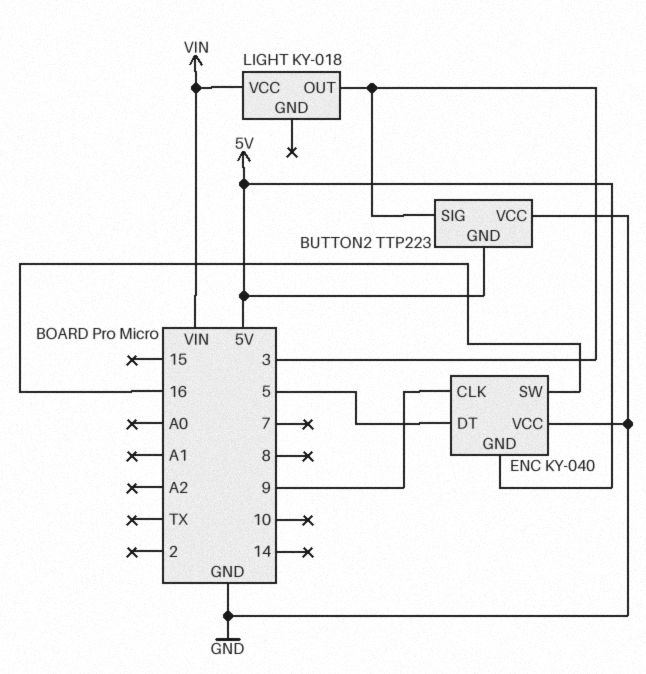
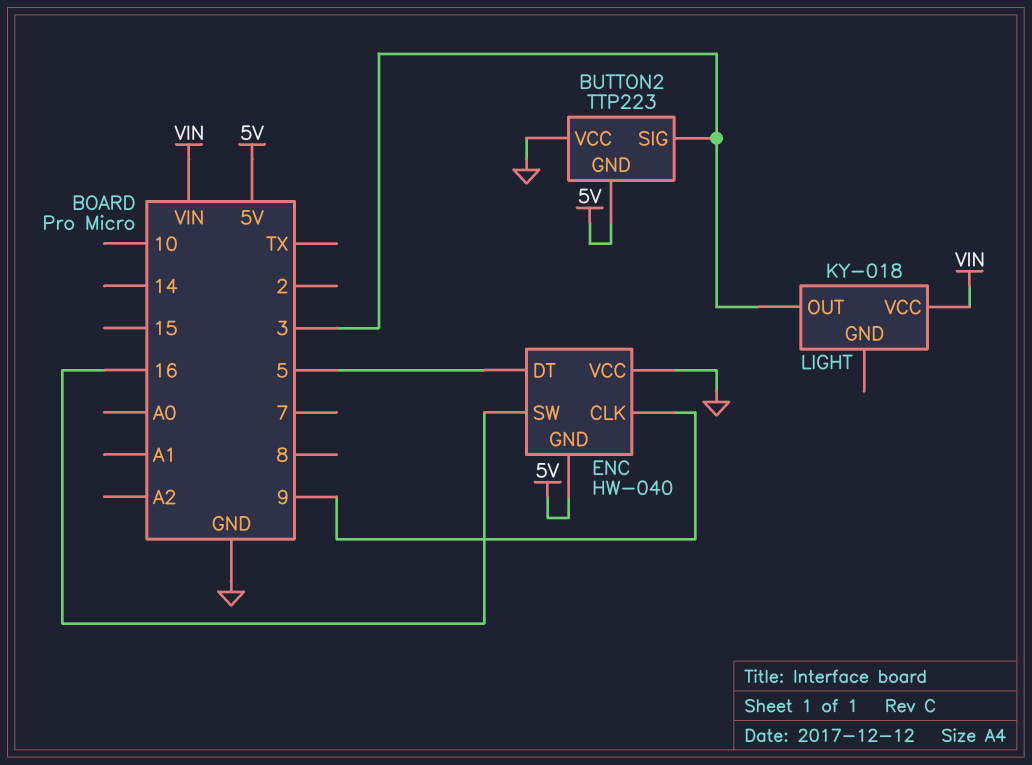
ENC: KY-040 -> HW-040

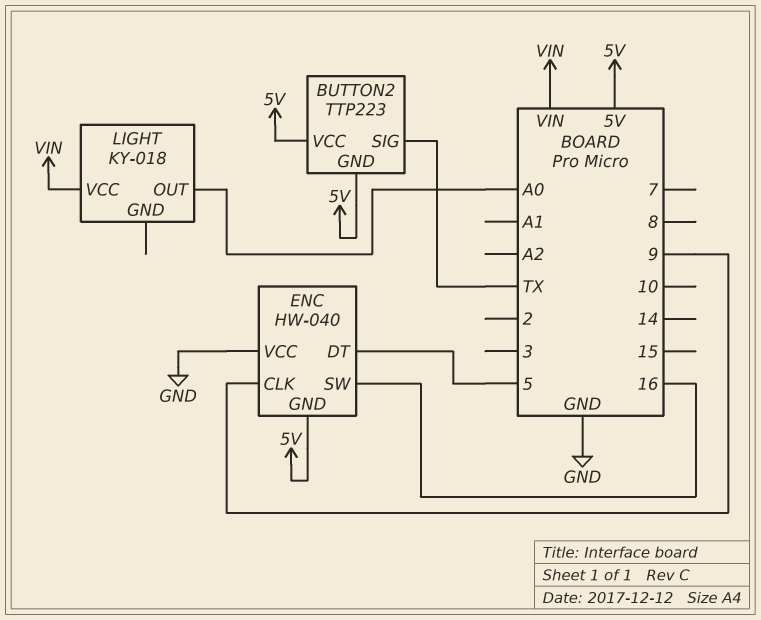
BUTTON2 pin SIG: 3 -> TX
BUTTON2 pin VCC: GND -> 5V
LIGHT pin OUT: 3 -> A0

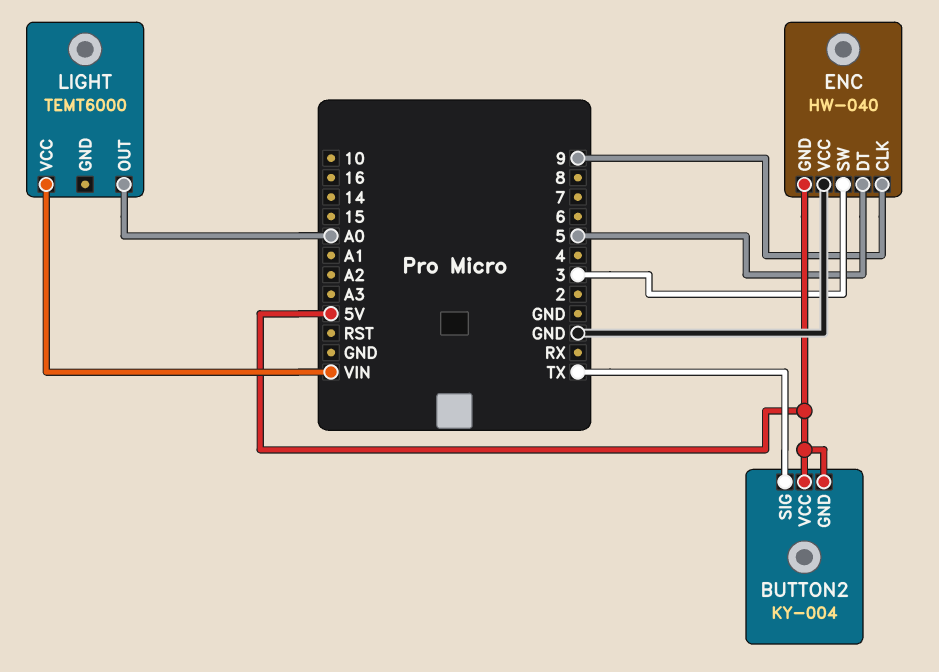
BUTTON2: TTP223 -> KY-004
ENC pin SW: 16 -> 3
LIGHT: KY-018 -> TEMT6000

